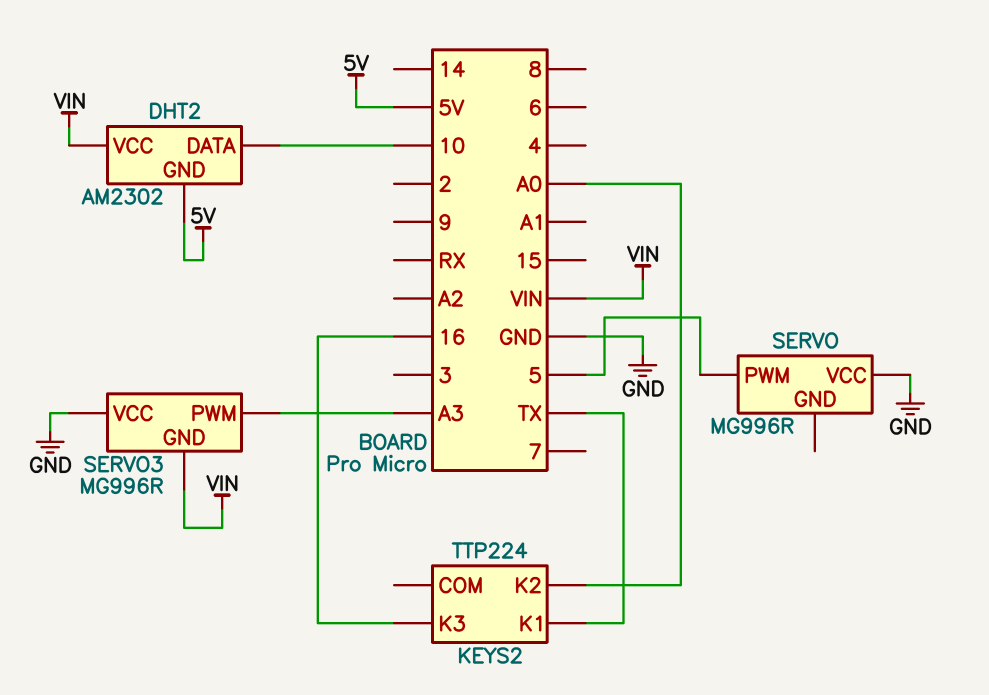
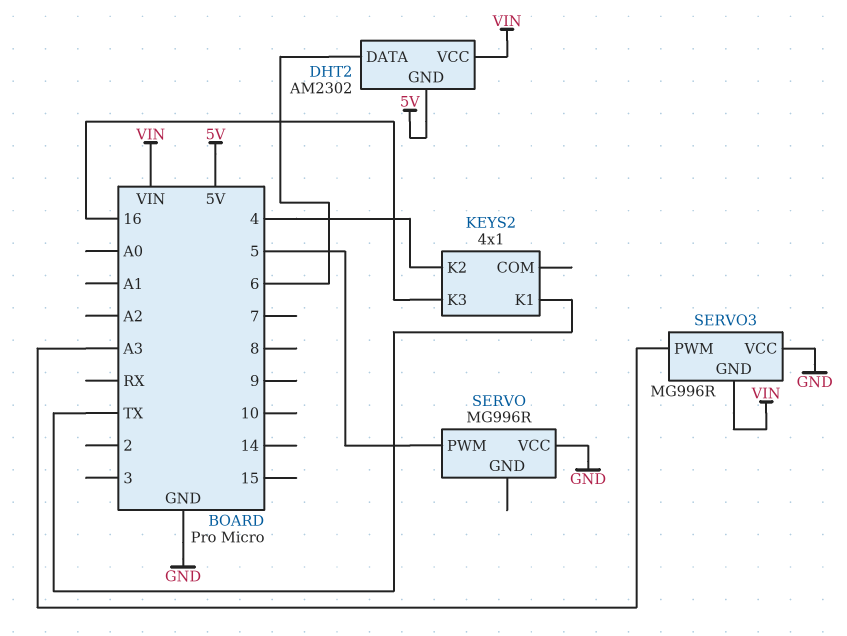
DHT2 pin DATA: 10 -> 6
KEYS2: TTP224 -> 4x1
KEYS2 pin K2: A0 -> 4

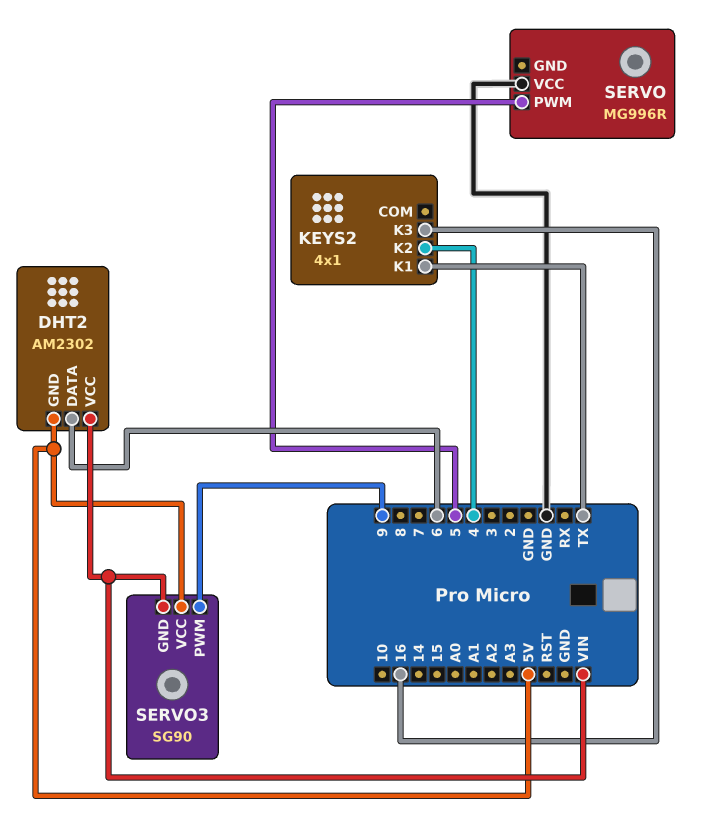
SERVO3: MG996R -> SG90
SERVO3 pin PWM: A3 -> 9
SERVO3 pin VCC: GND -> 5V

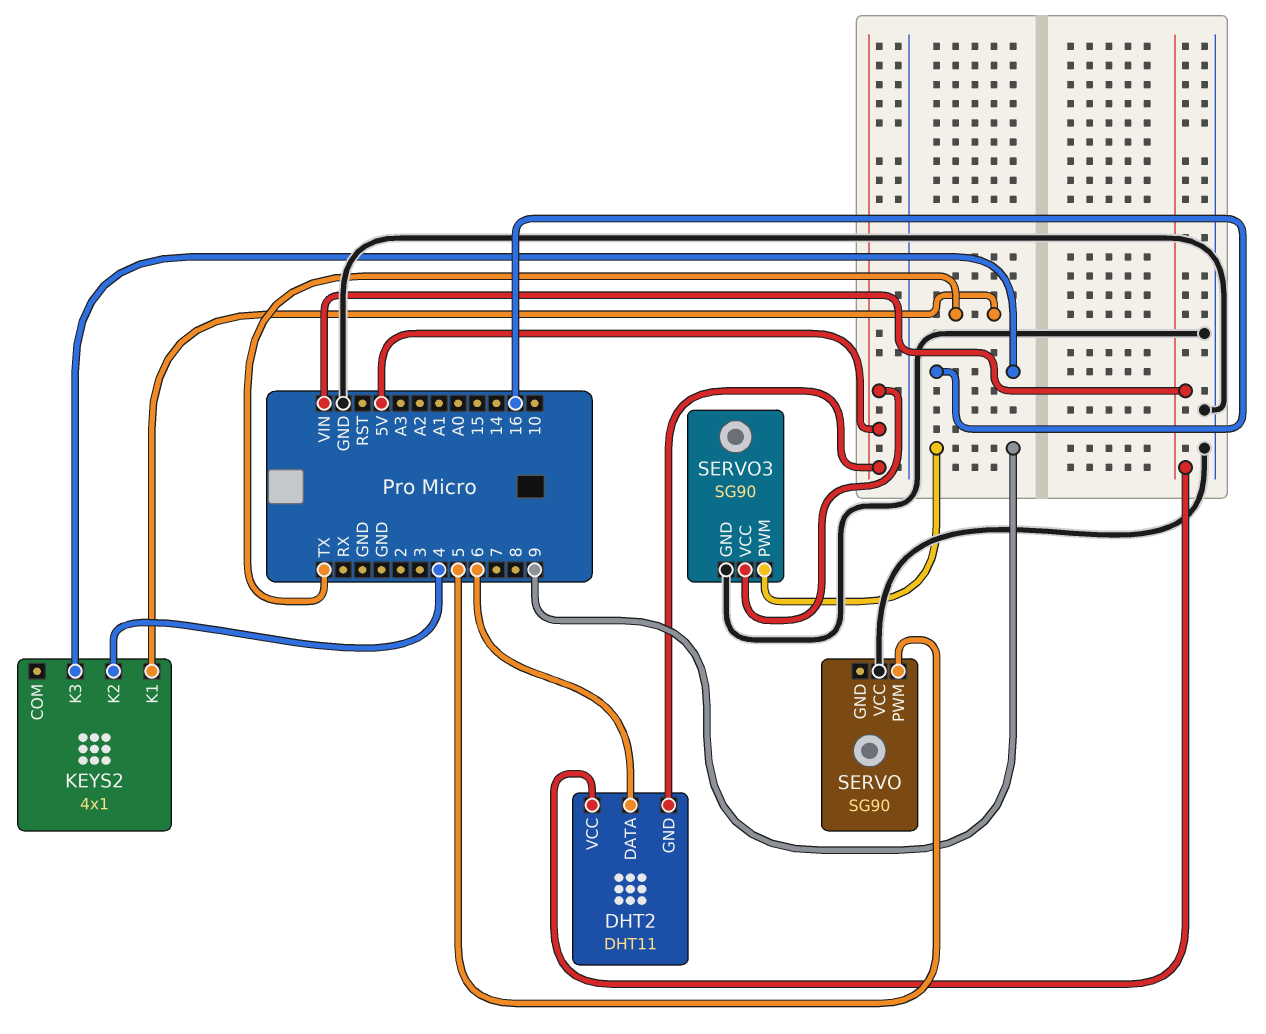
DHT2: AM2302 -> DHT11
SERVO: MG996R -> SG90
SERVO3 pin GND: VIN -> GND

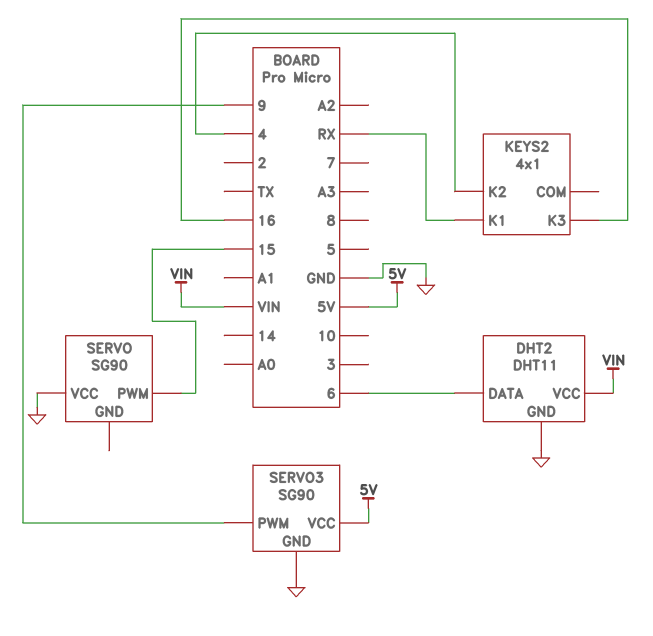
DHT2 pin GND: 5V -> GND
KEYS2 pin K1: TX -> RX
SERVO pin PWM: 5 -> 15

